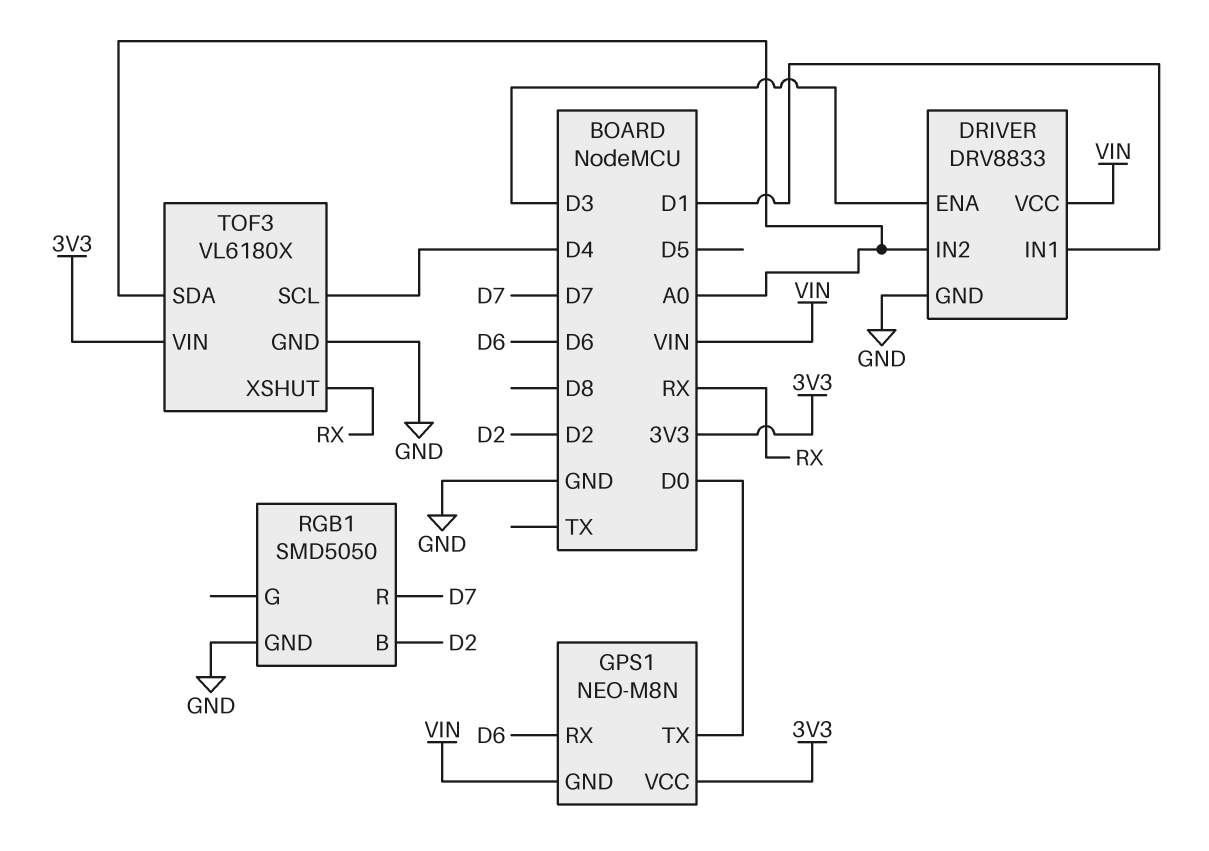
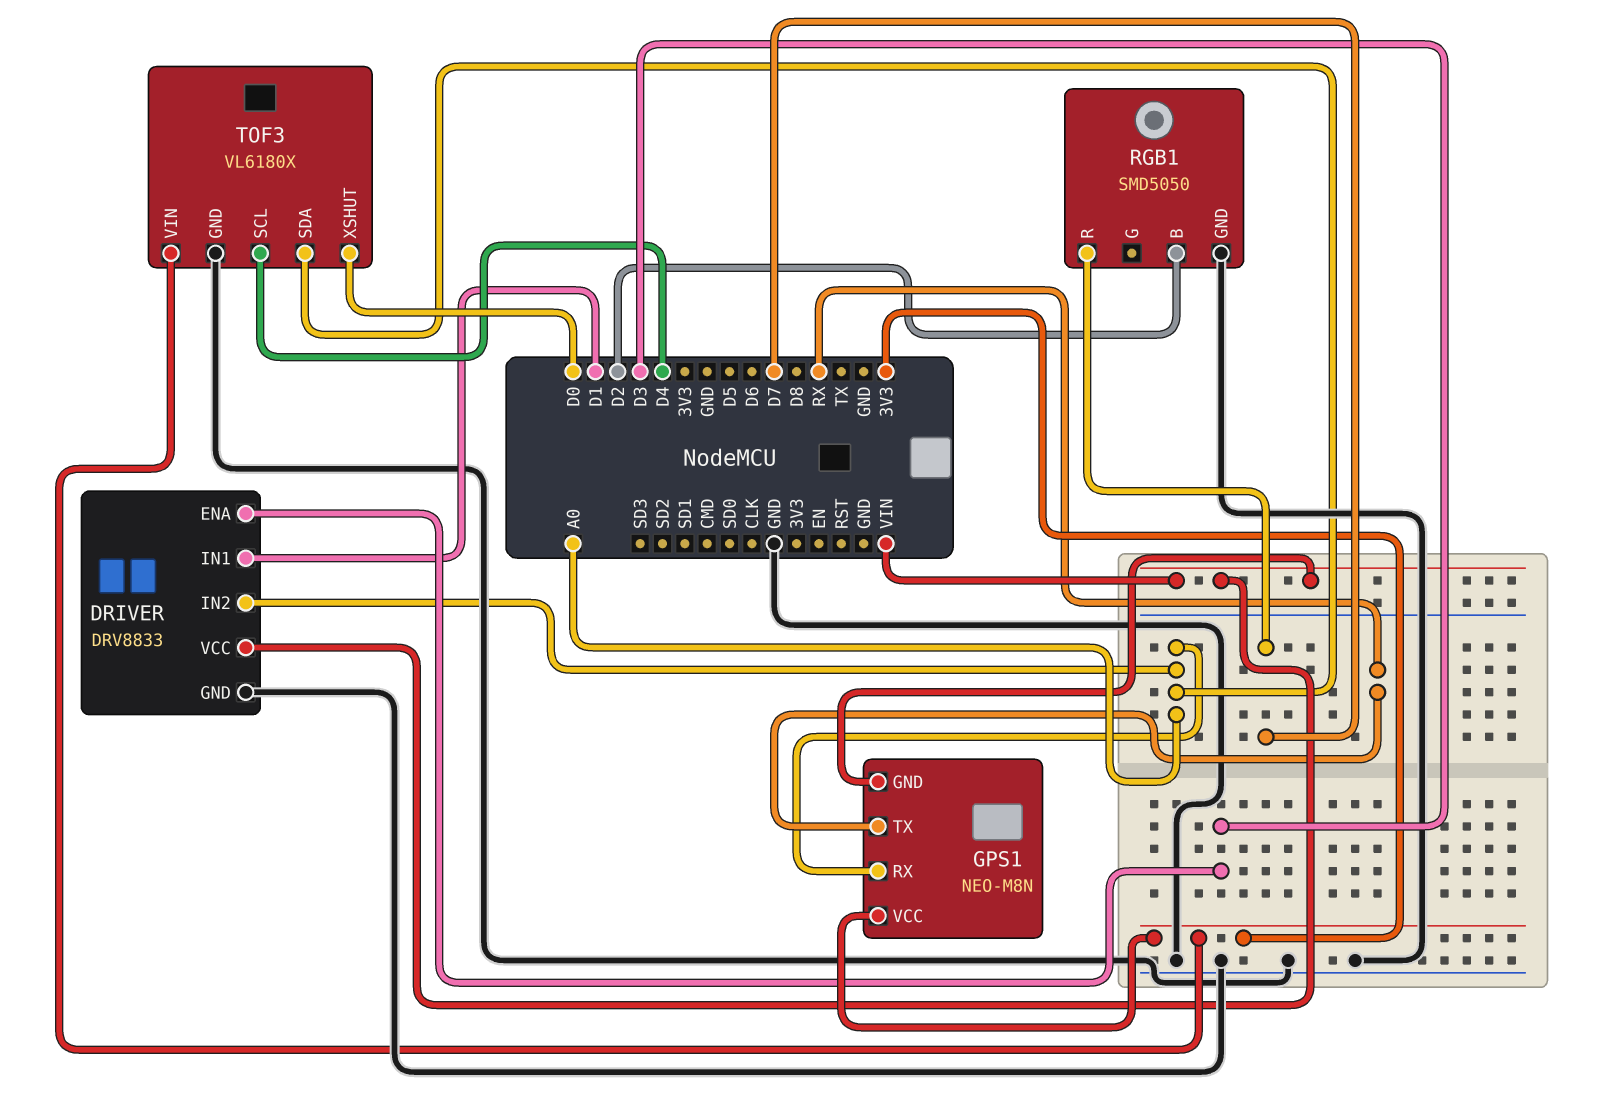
GPS1 pin RX: D6 -> A0
GPS1 pin TX: D0 -> RX
TOF3 pin XSHUT: RX -> D0

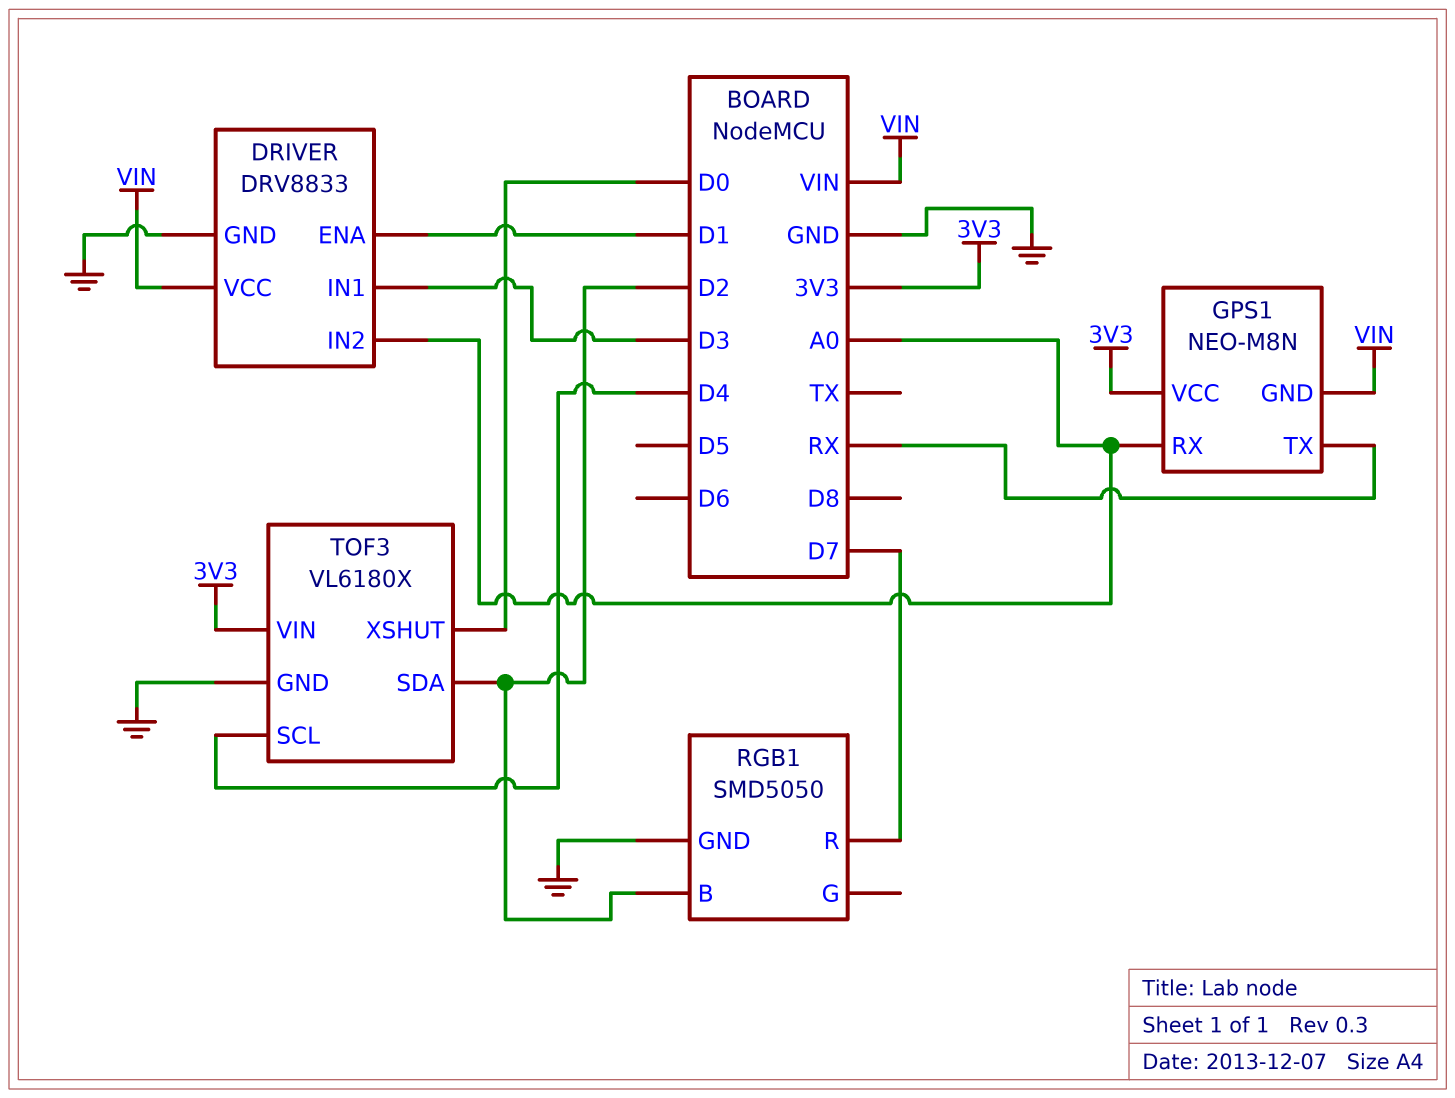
DRIVER pin ENA: D3 -> D1
DRIVER pin IN1: D1 -> D3
TOF3 pin SDA: A0 -> D2

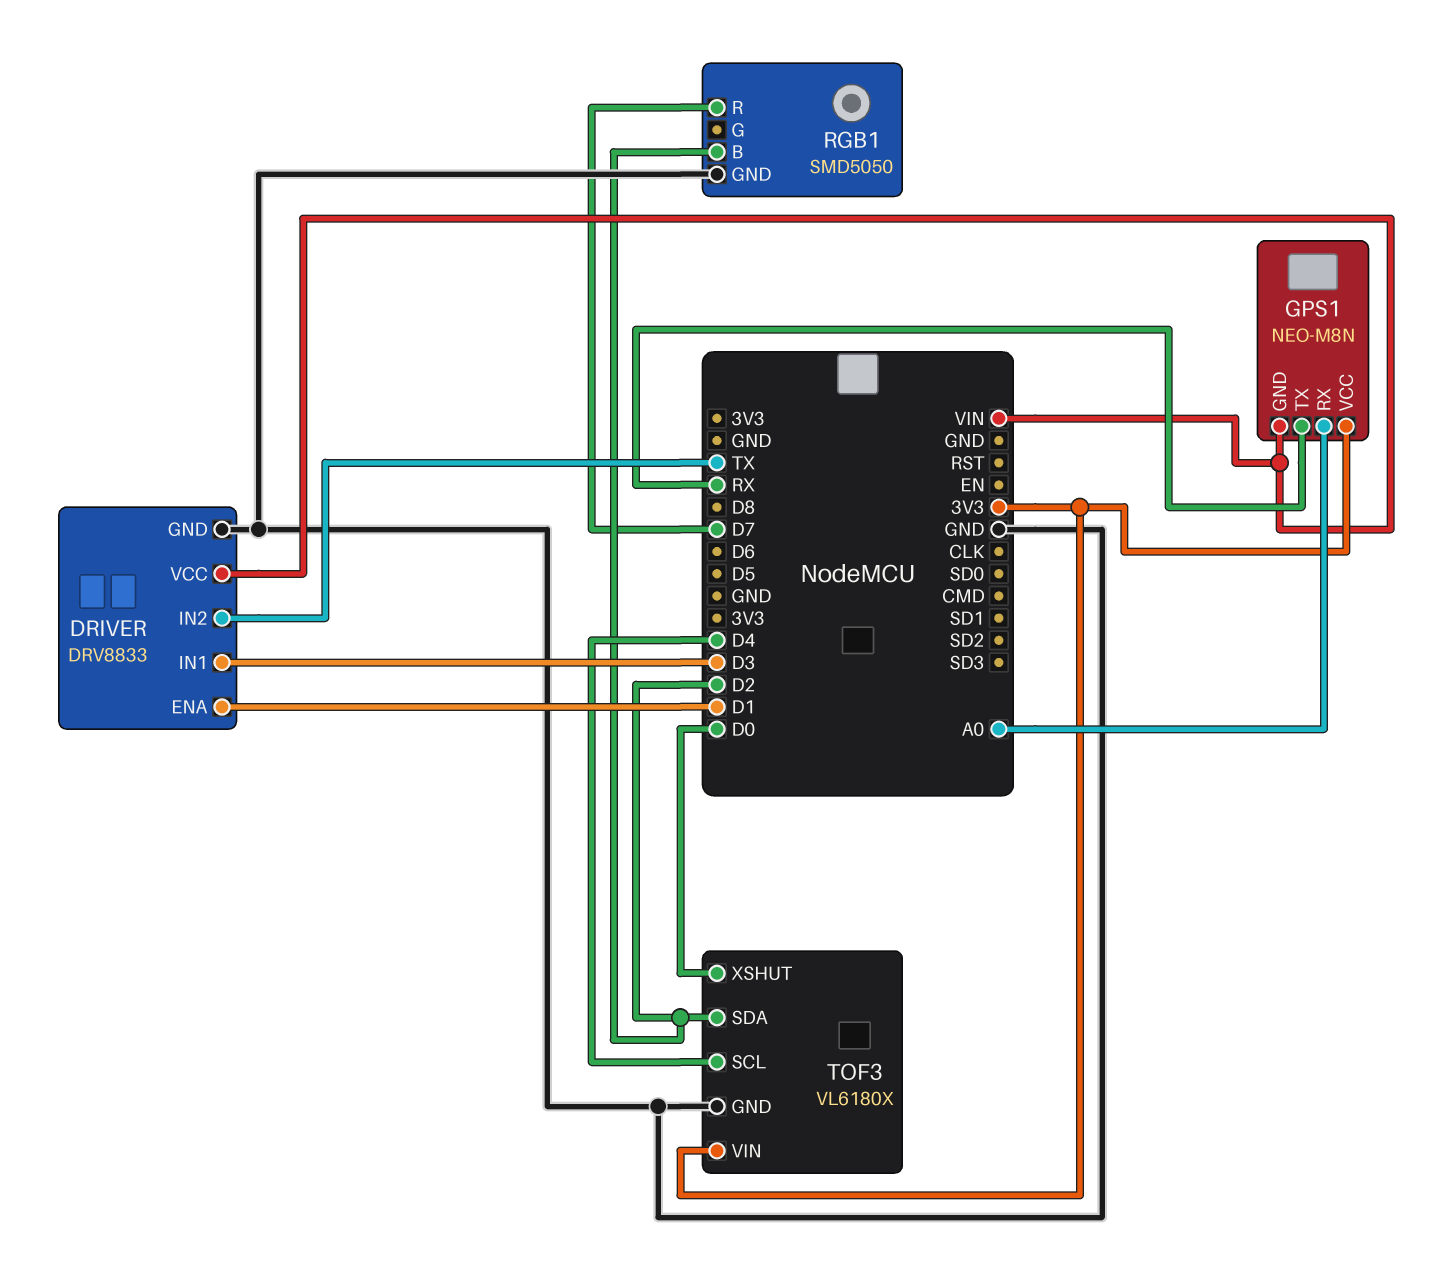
DRIVER pin IN2: A0 -> TX

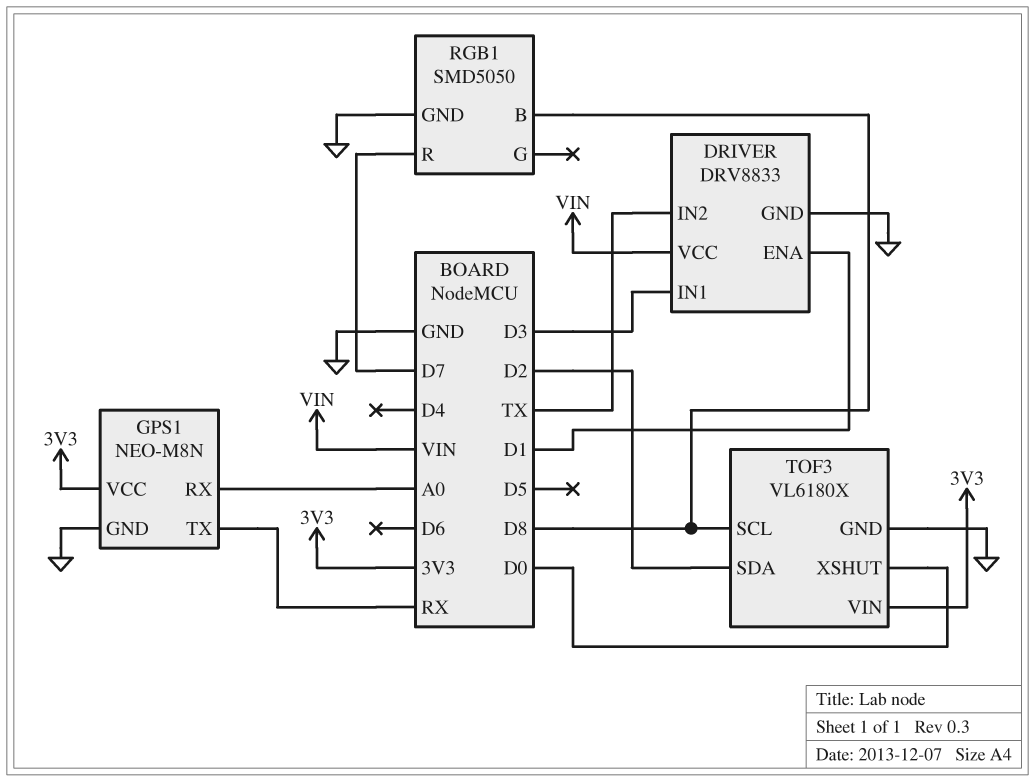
GPS1 pin GND: VIN -> GND
RGB1 pin B: D2 -> D8
TOF3 pin SCL: D4 -> D8

